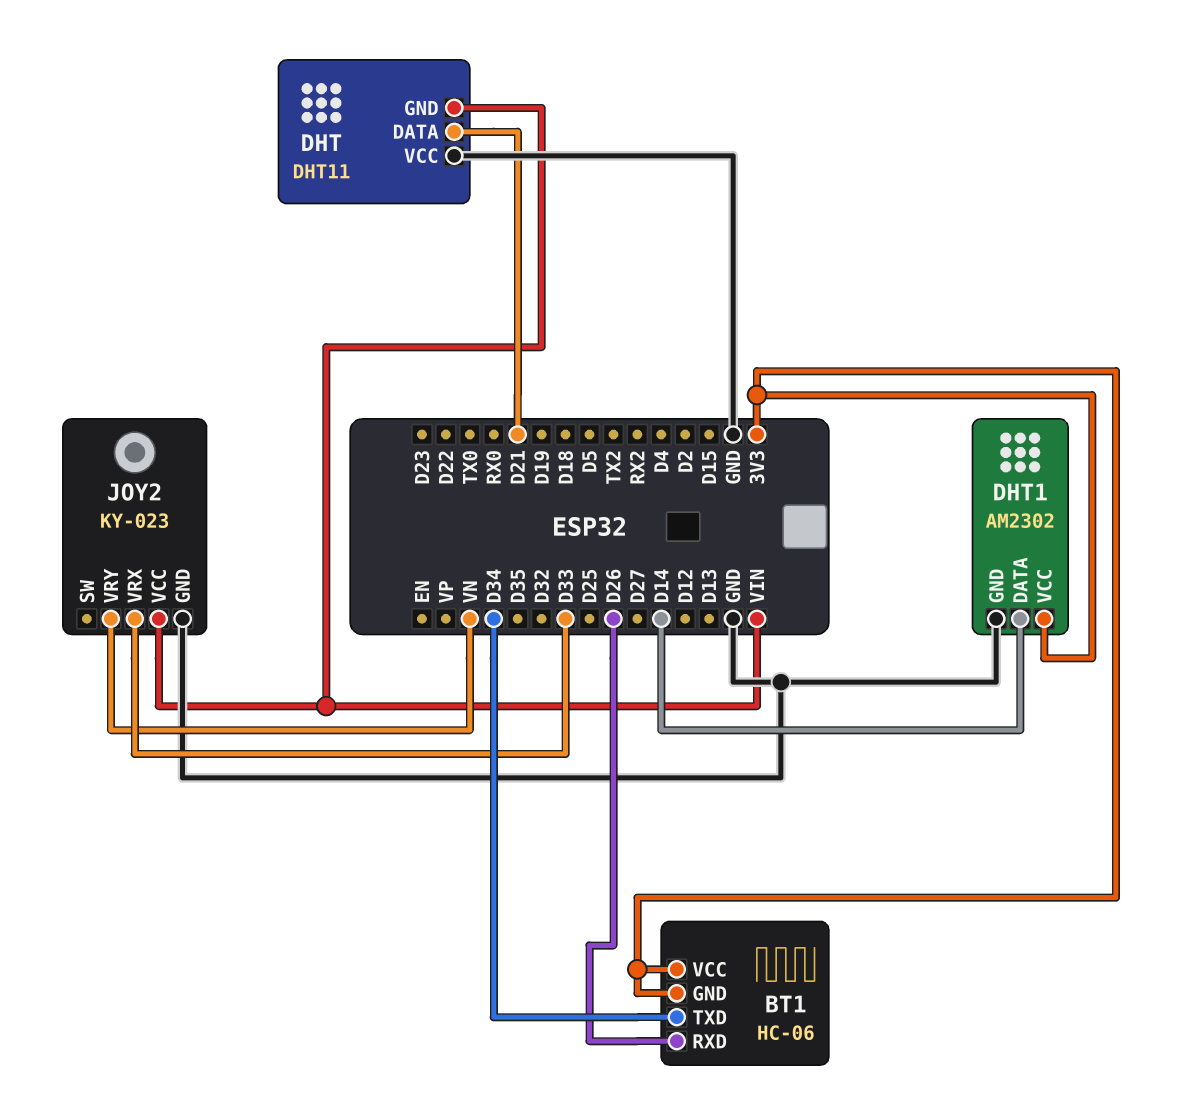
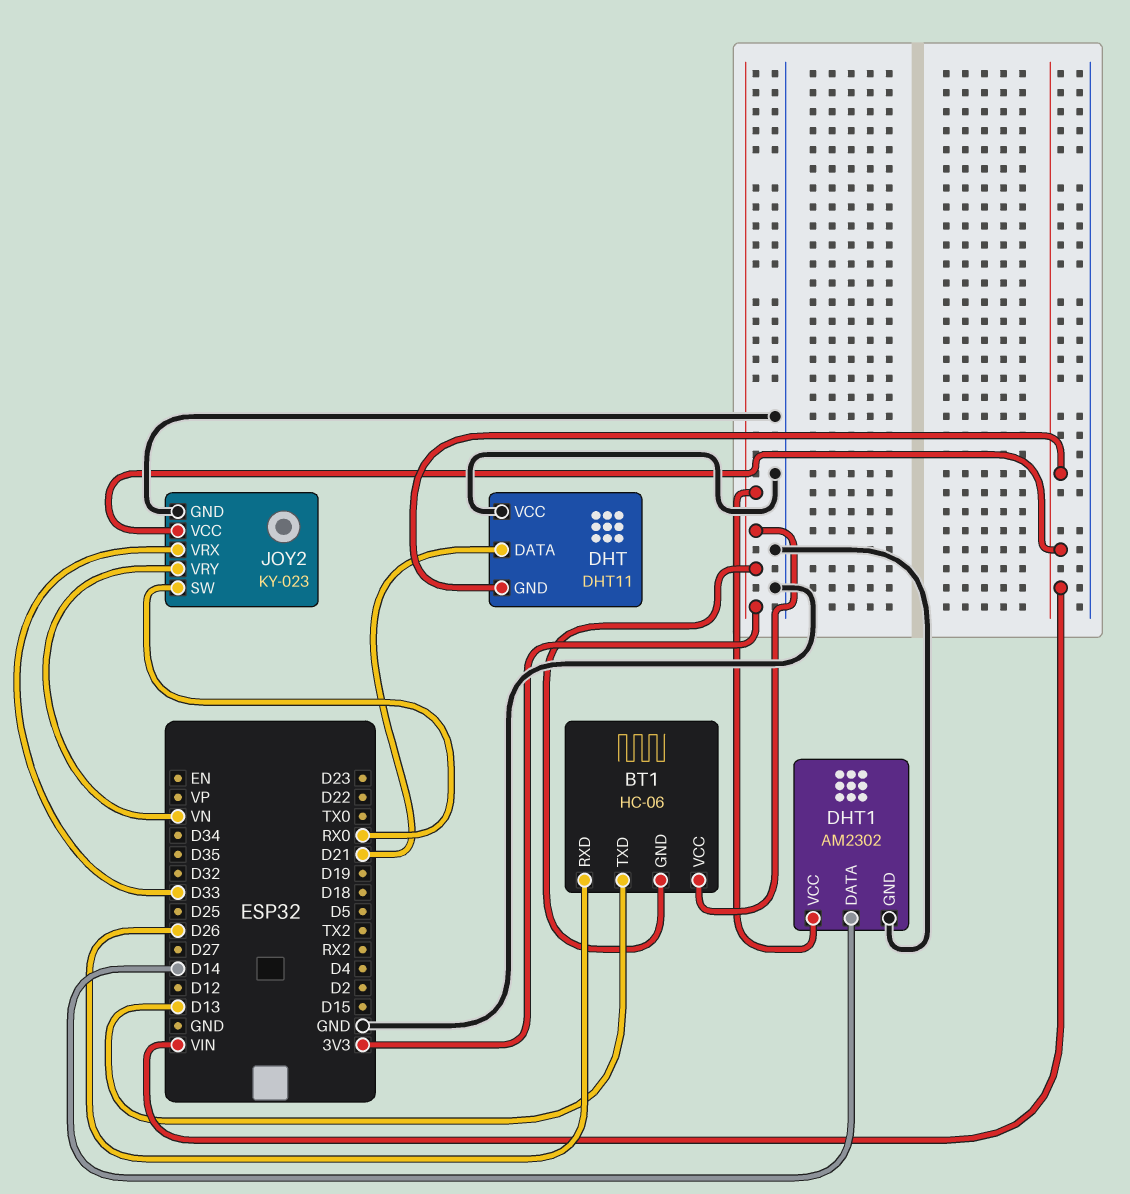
BT1 pin TXD: D34 -> D13
JOY2 pin SW: none -> RX0

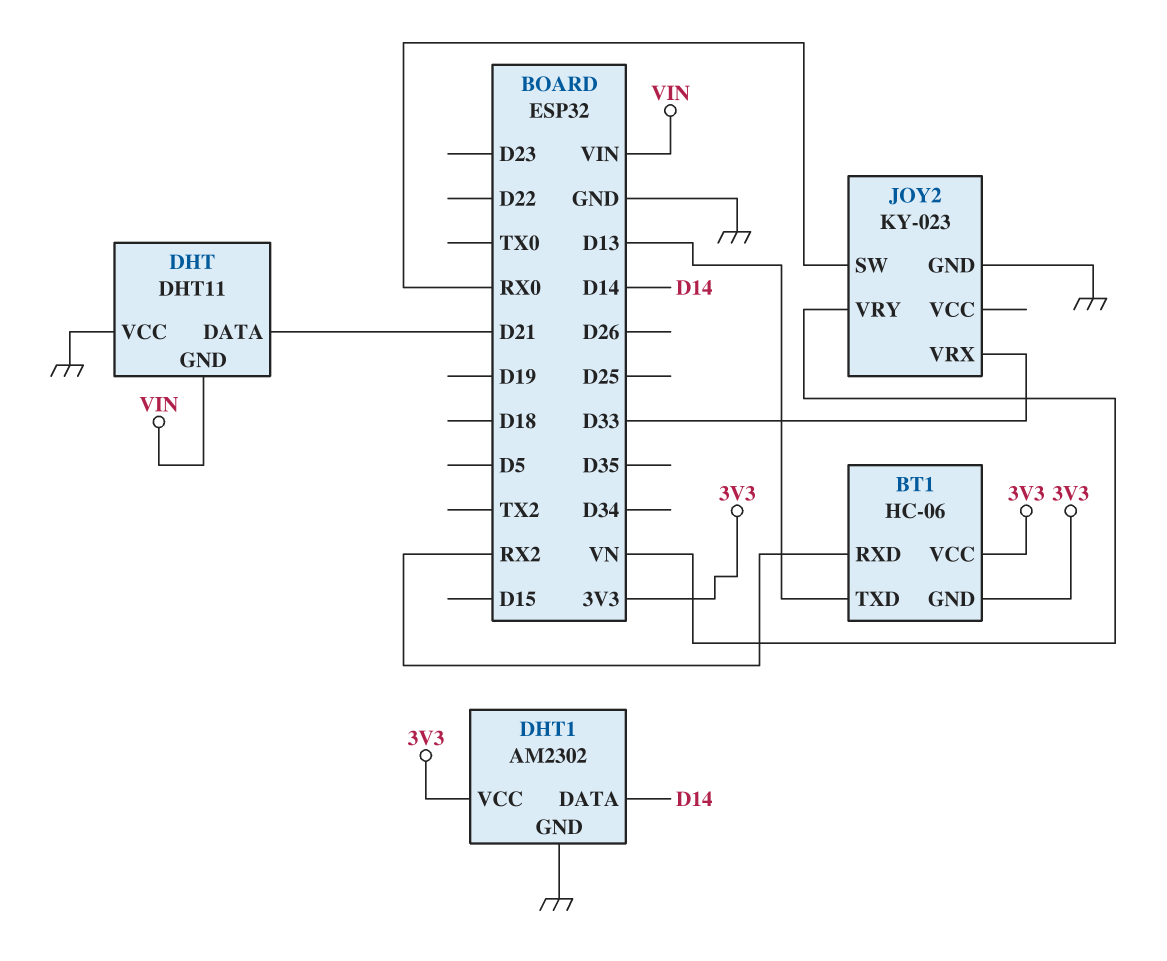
BT1 pin RXD: D26 -> RX2
JOY2 pin VCC: VIN -> none

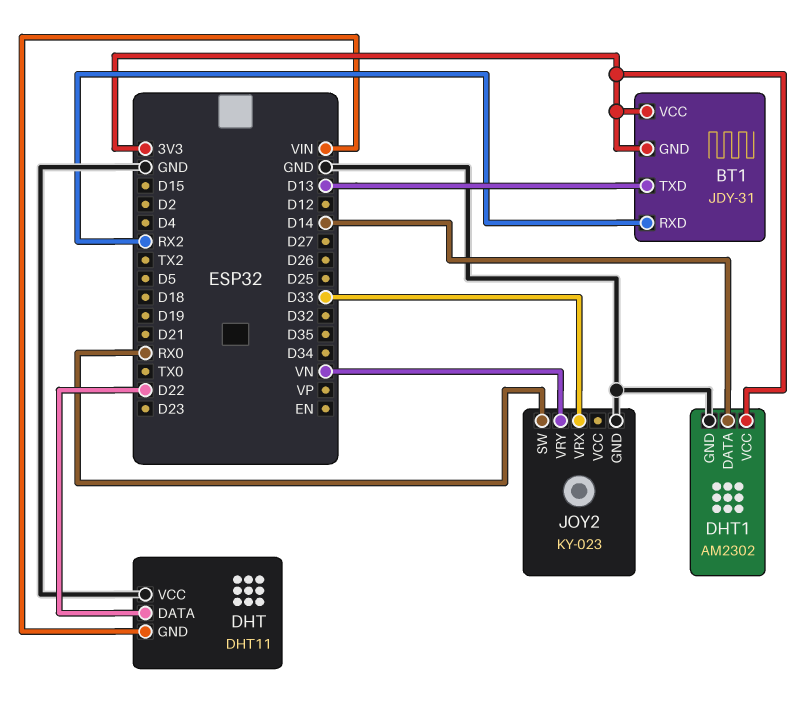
BT1: HC-06 -> JDY-31
DHT pin DATA: D21 -> D22

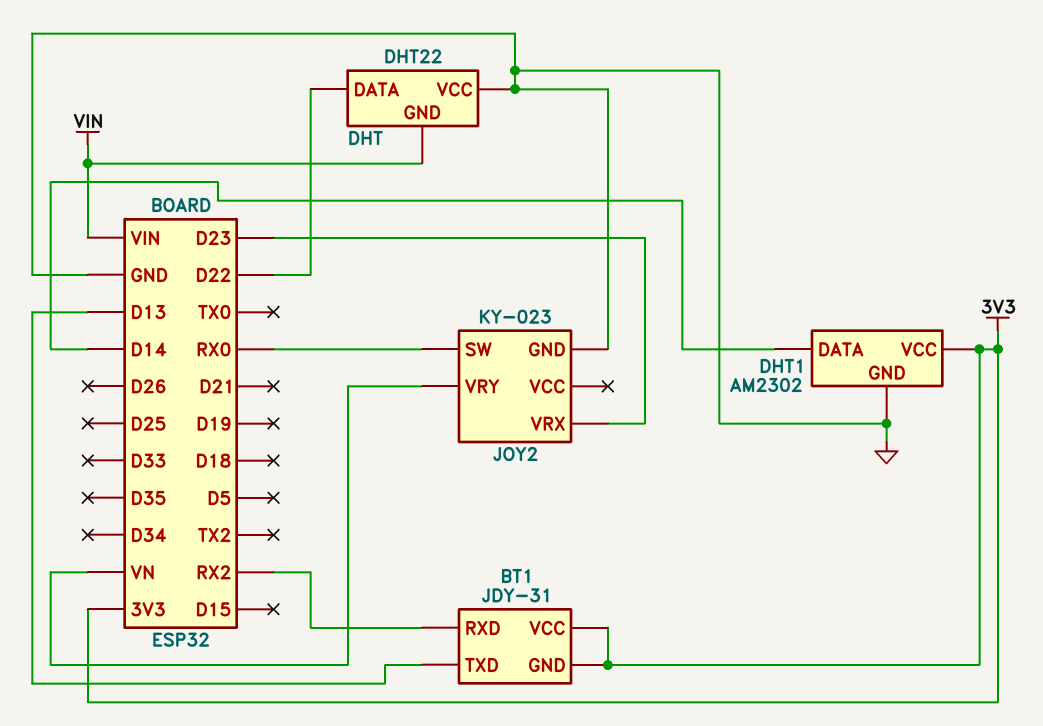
DHT: DHT11 -> DHT22
JOY2 pin VRX: D33 -> D23

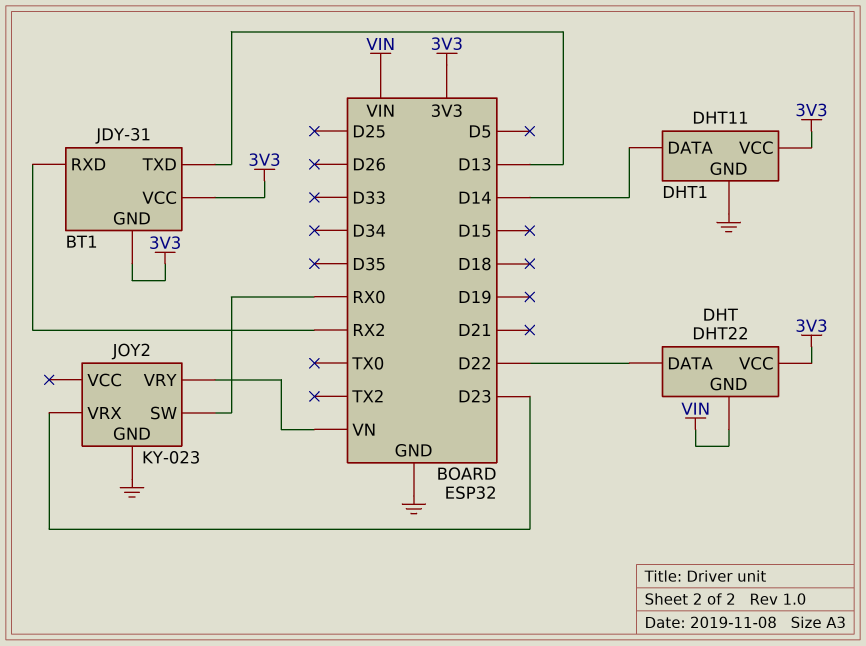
DHT pin VCC: GND -> 3V3
DHT1: AM2302 -> DHT11

